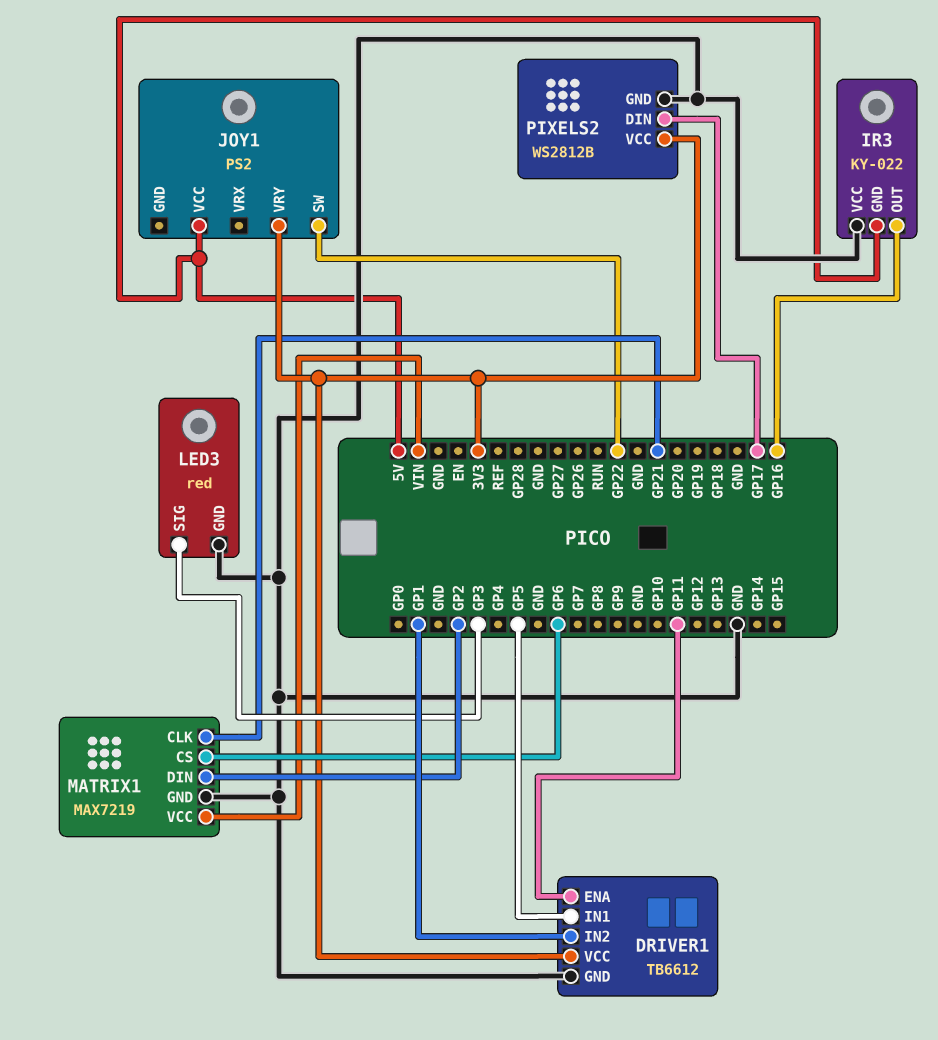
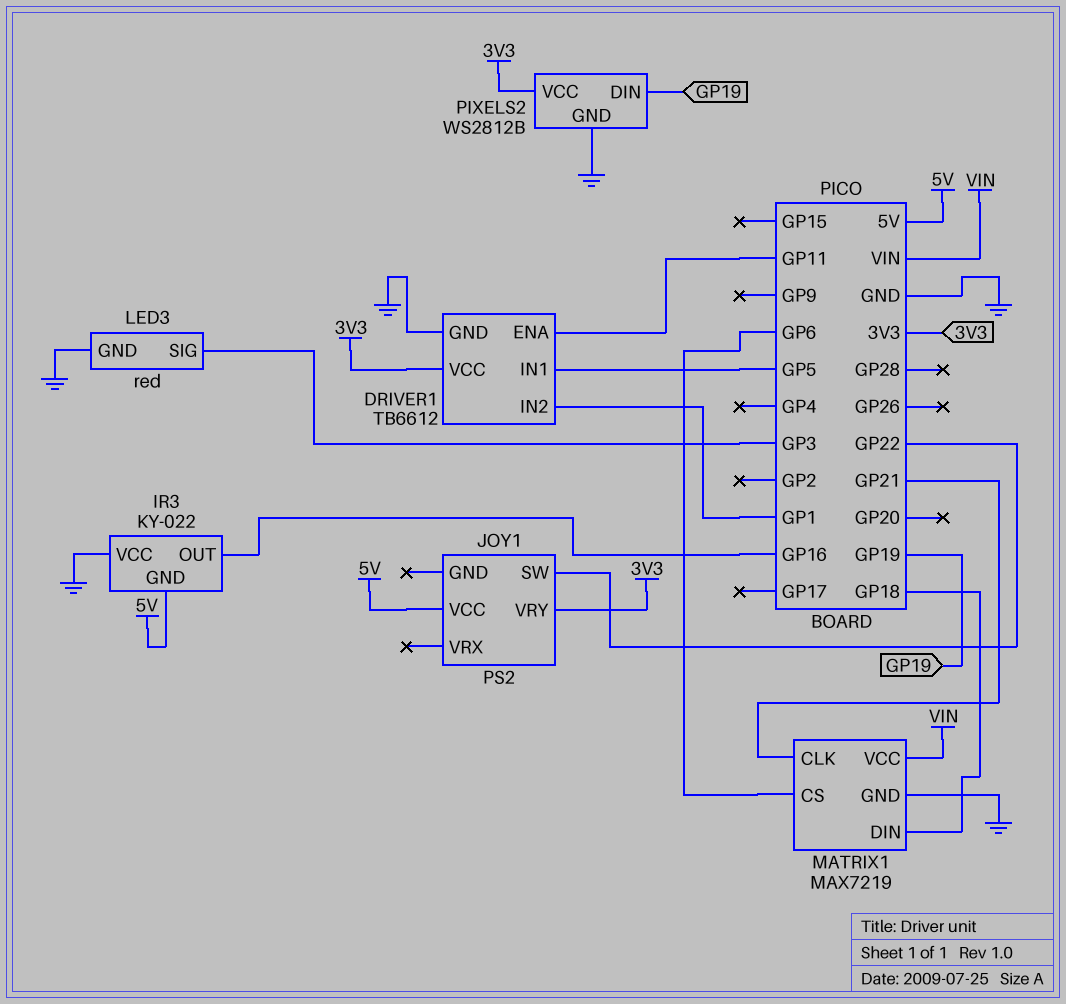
MATRIX1 pin DIN: GP2 -> GP18
PIXELS2 pin DIN: GP17 -> GP19

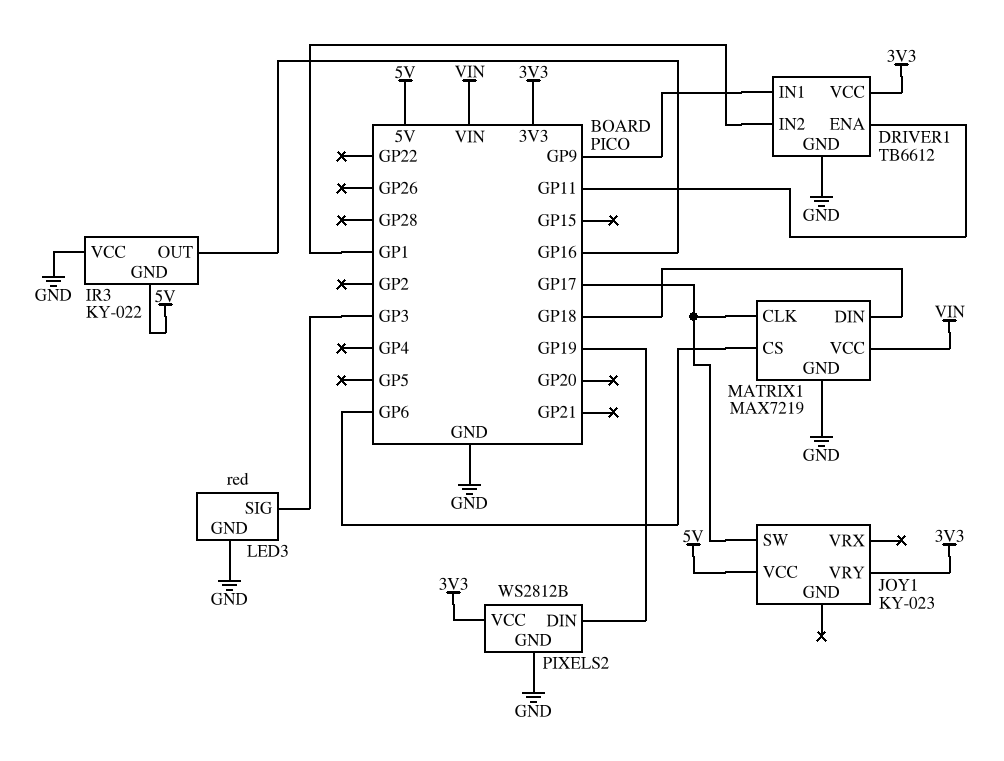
DRIVER1 pin IN1: GP5 -> GP9
JOY1: PS2 -> KY-023
JOY1 pin SW: GP22 -> GP17
MATRIX1 pin CLK: GP21 -> GP17

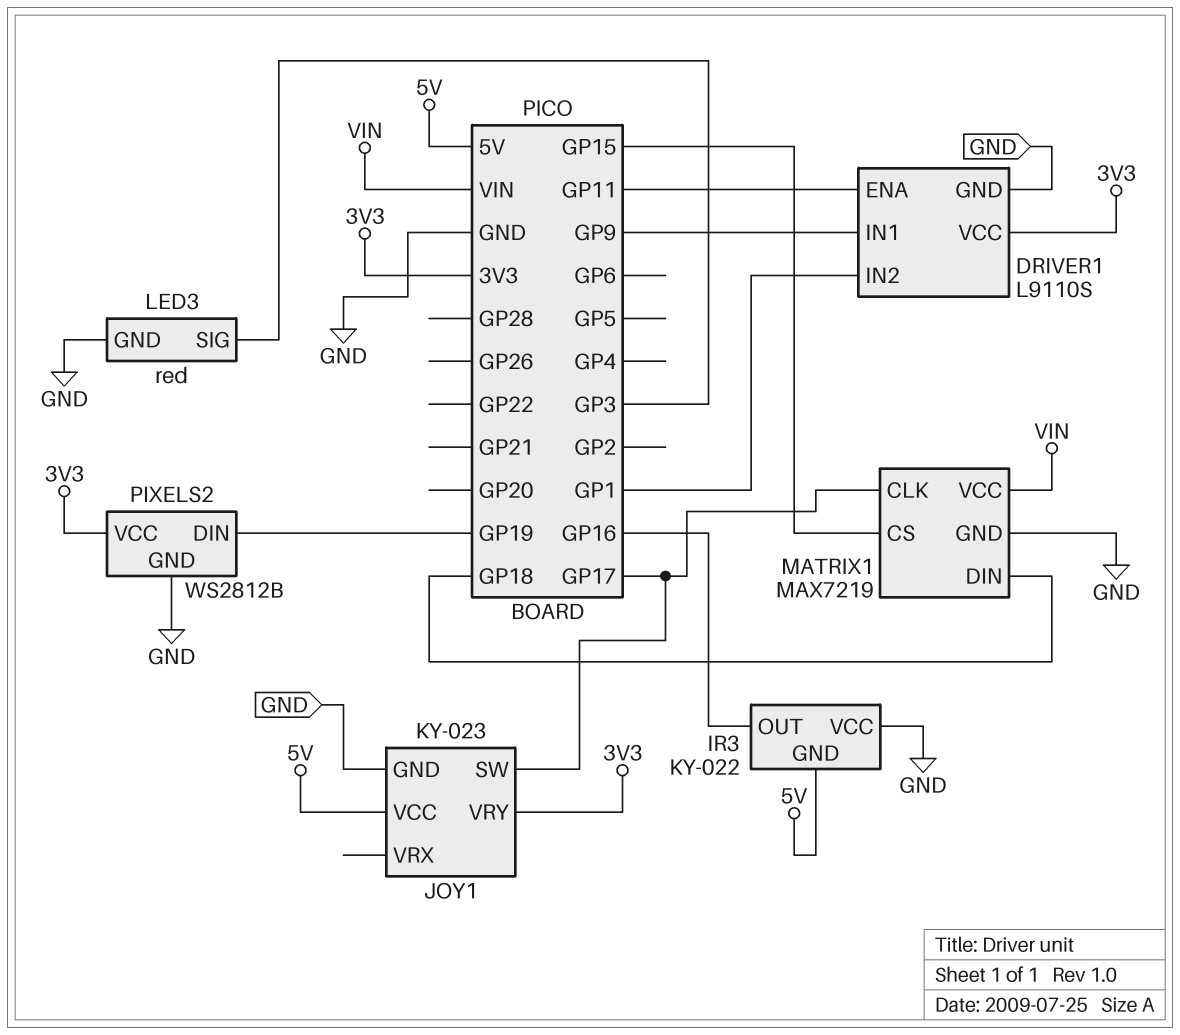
DRIVER1: TB6612 -> L9110S
JOY1 pin GND: none -> GND
MATRIX1 pin CS: GP6 -> GP15

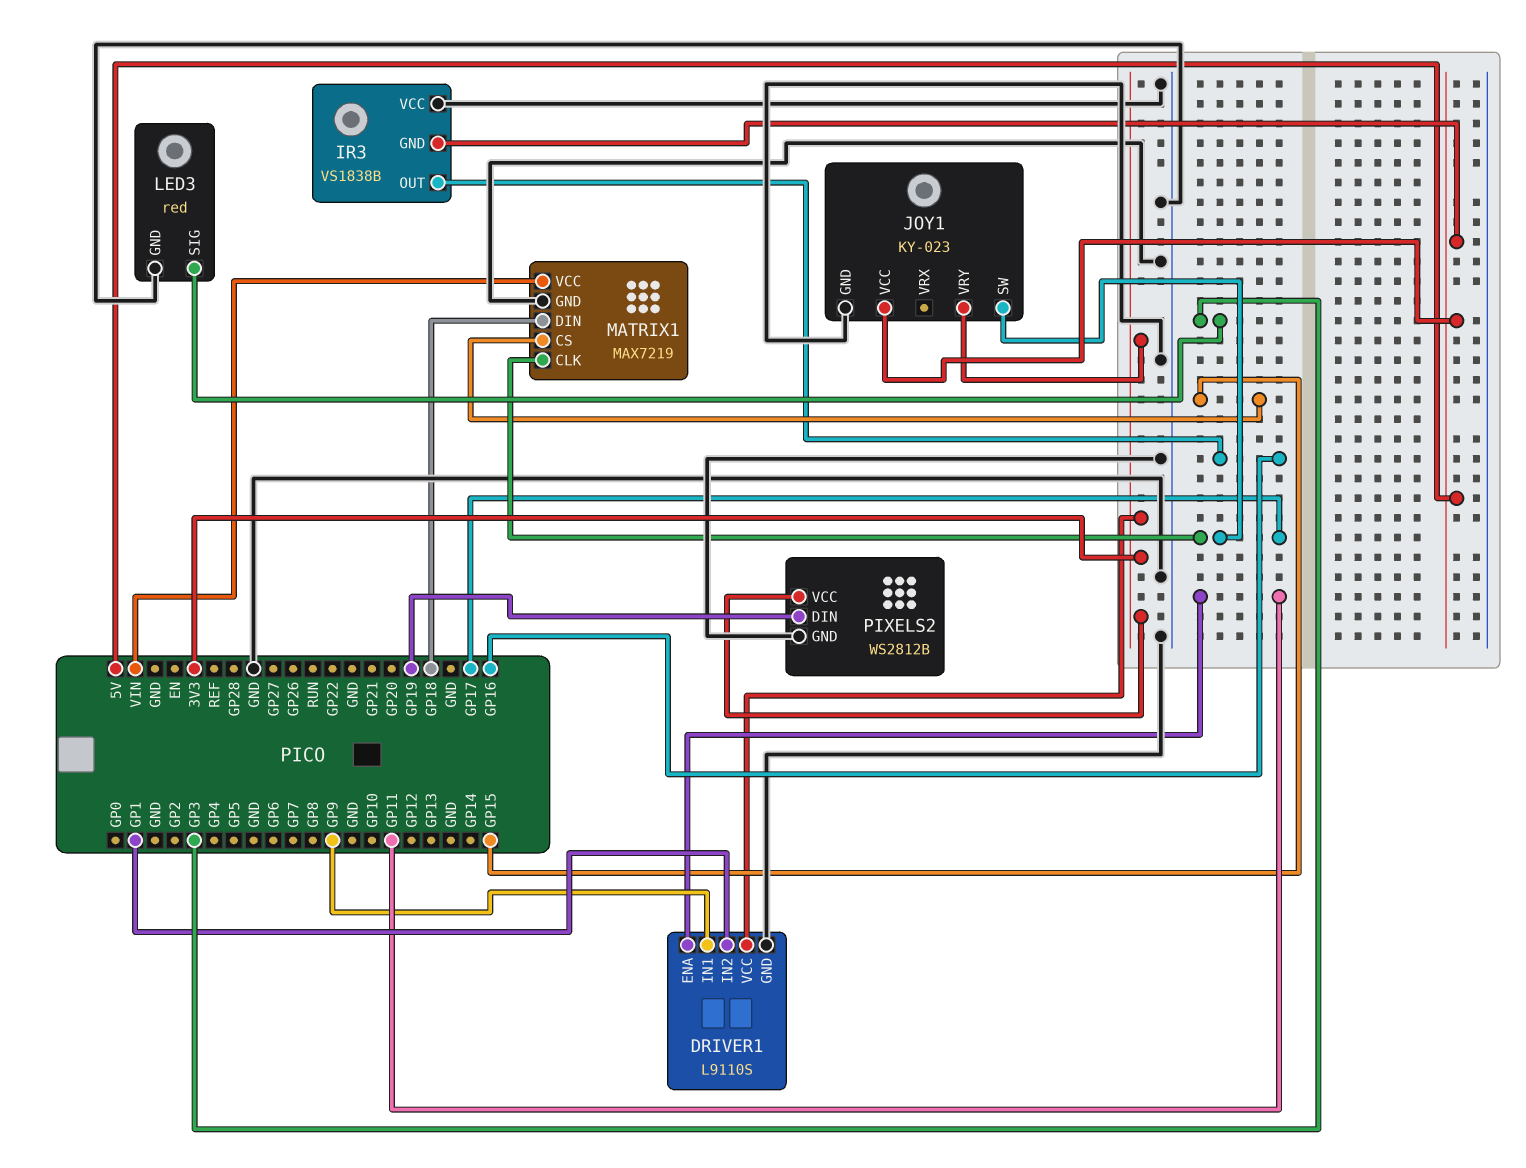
IR3: KY-022 -> VS1838B

